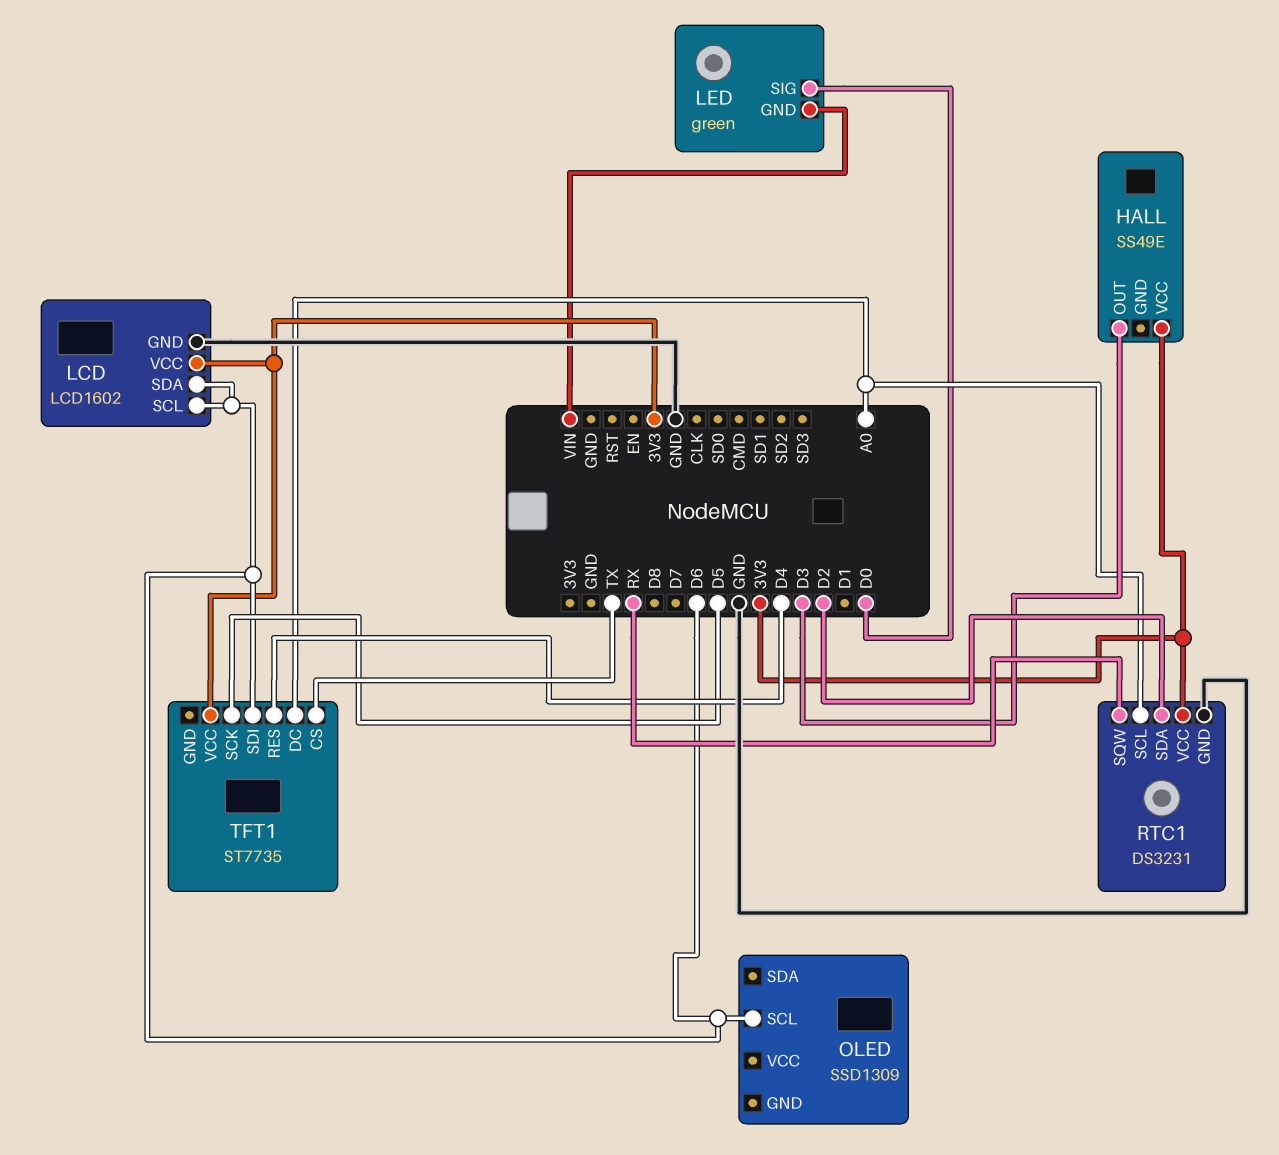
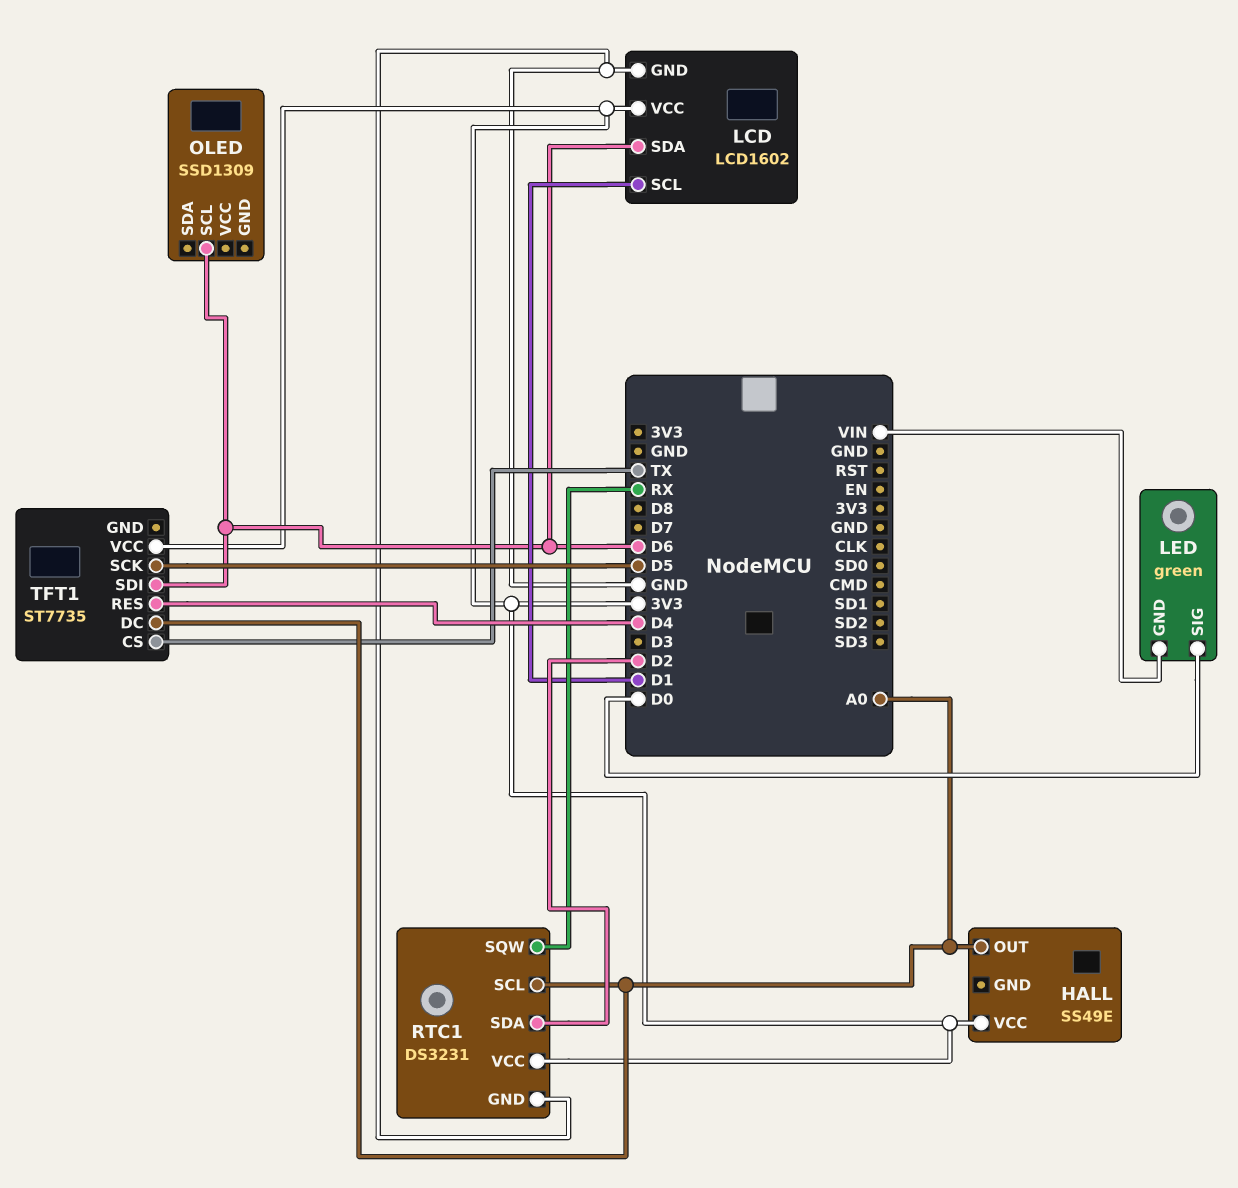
HALL pin OUT: D3 -> A0
LCD pin SCL: D6 -> D1

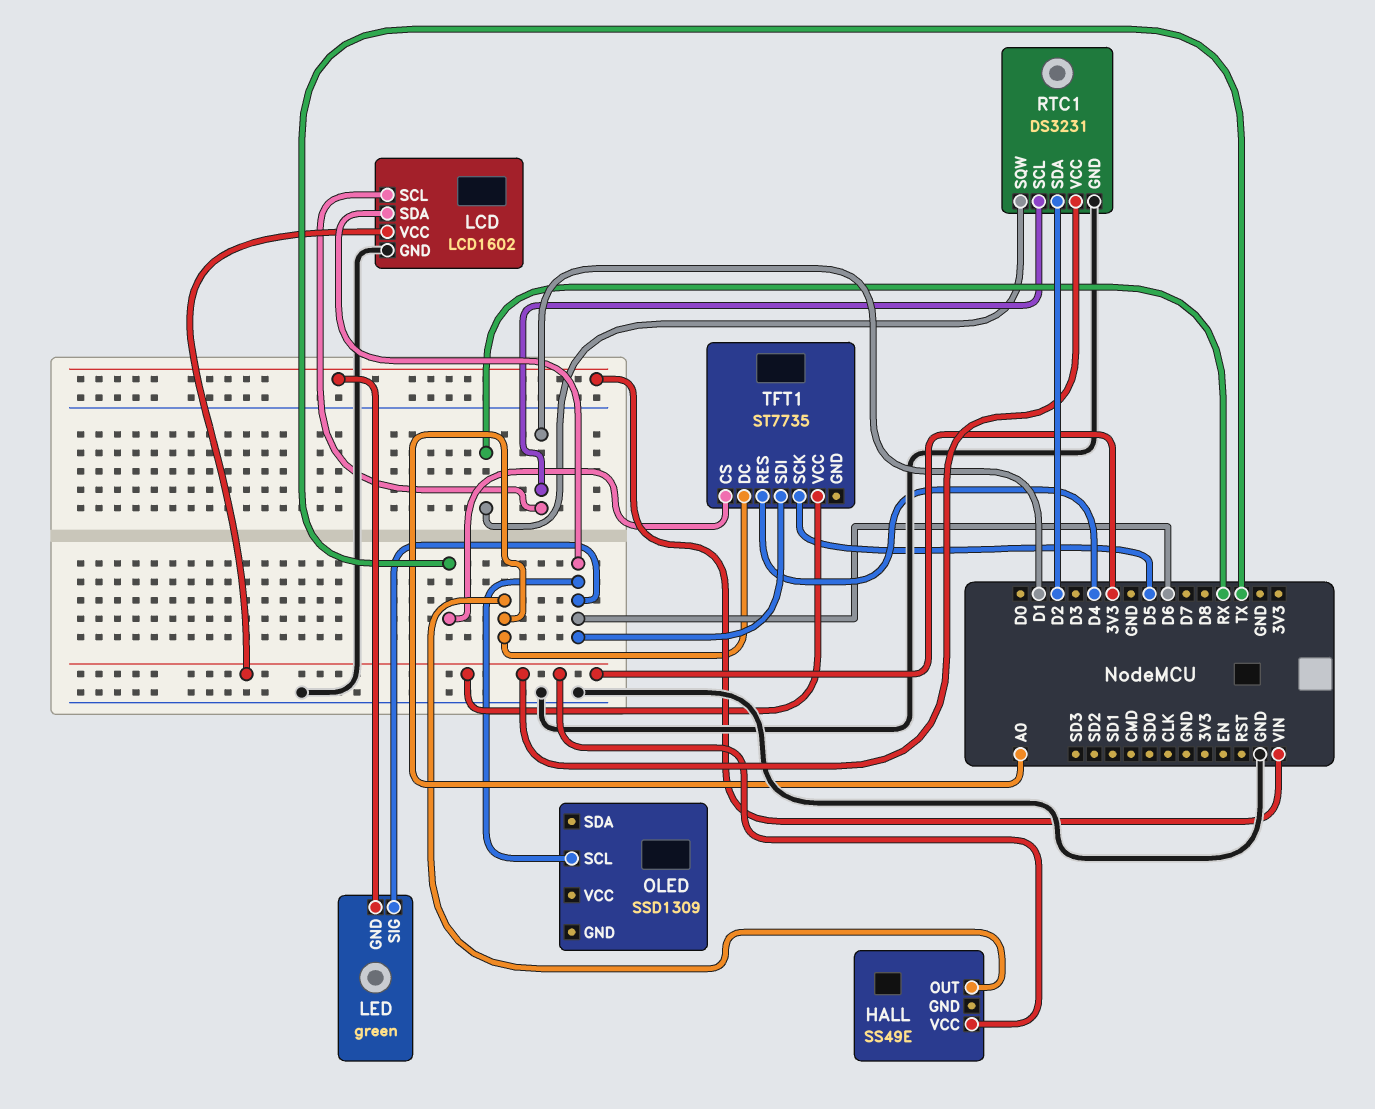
LED pin SIG: D0 -> D6
RTC1 pin SCL: A0 -> D1

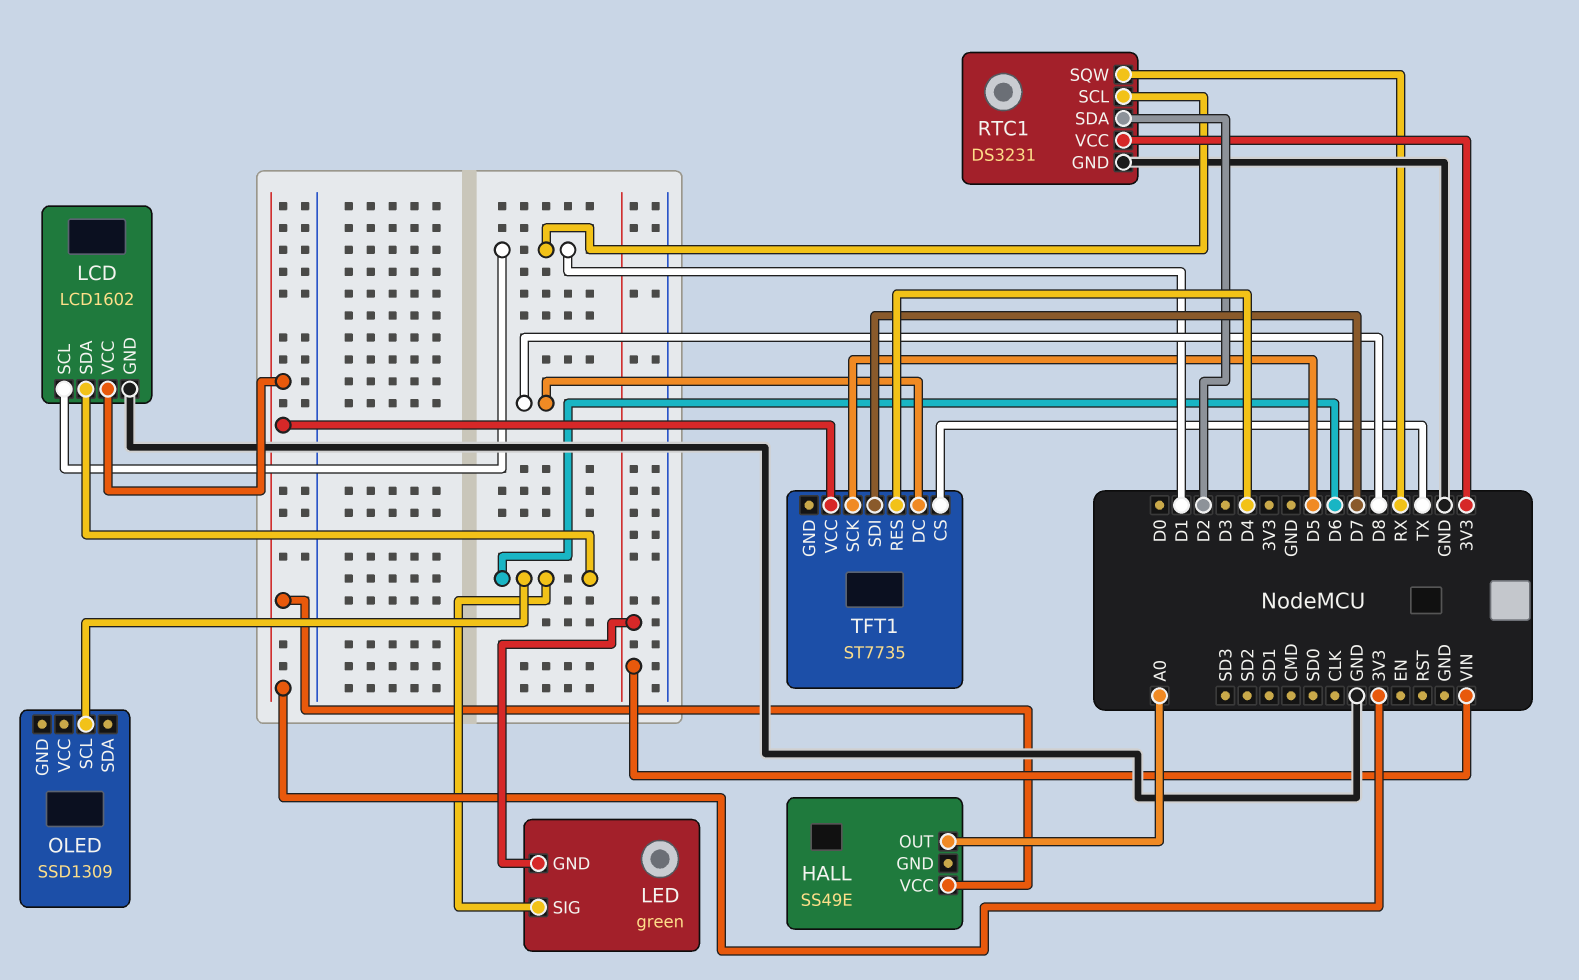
TFT1 pin DC: A0 -> D8
TFT1 pin SDI: D6 -> D7

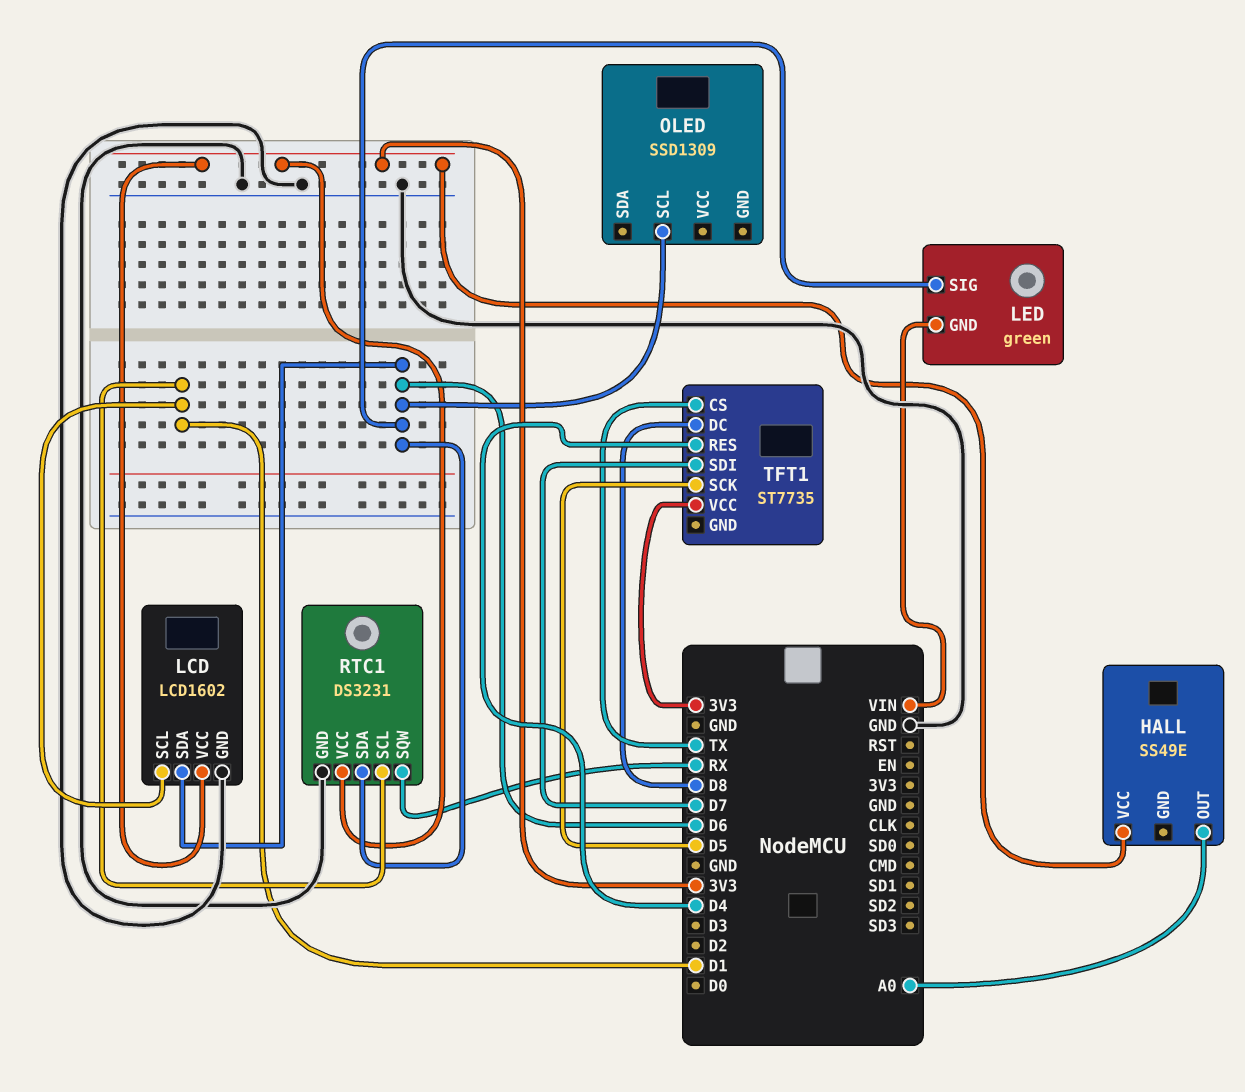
RTC1 pin SDA: D2 -> D6

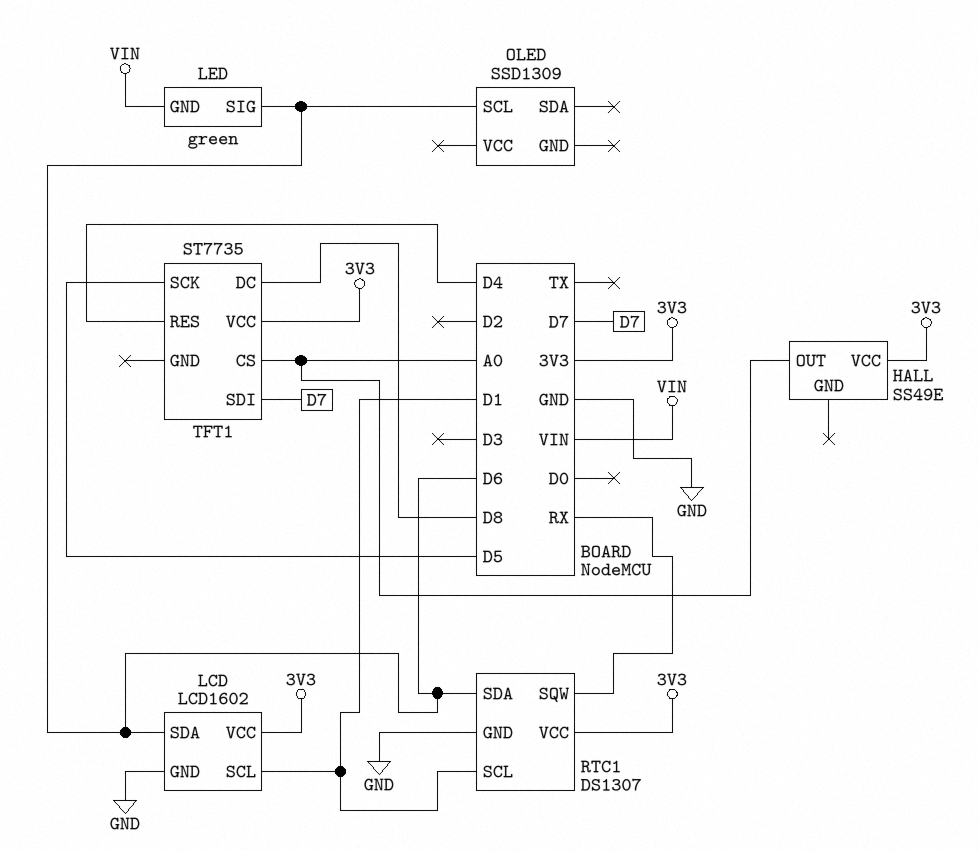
RTC1: DS3231 -> DS1307
TFT1 pin CS: TX -> A0

